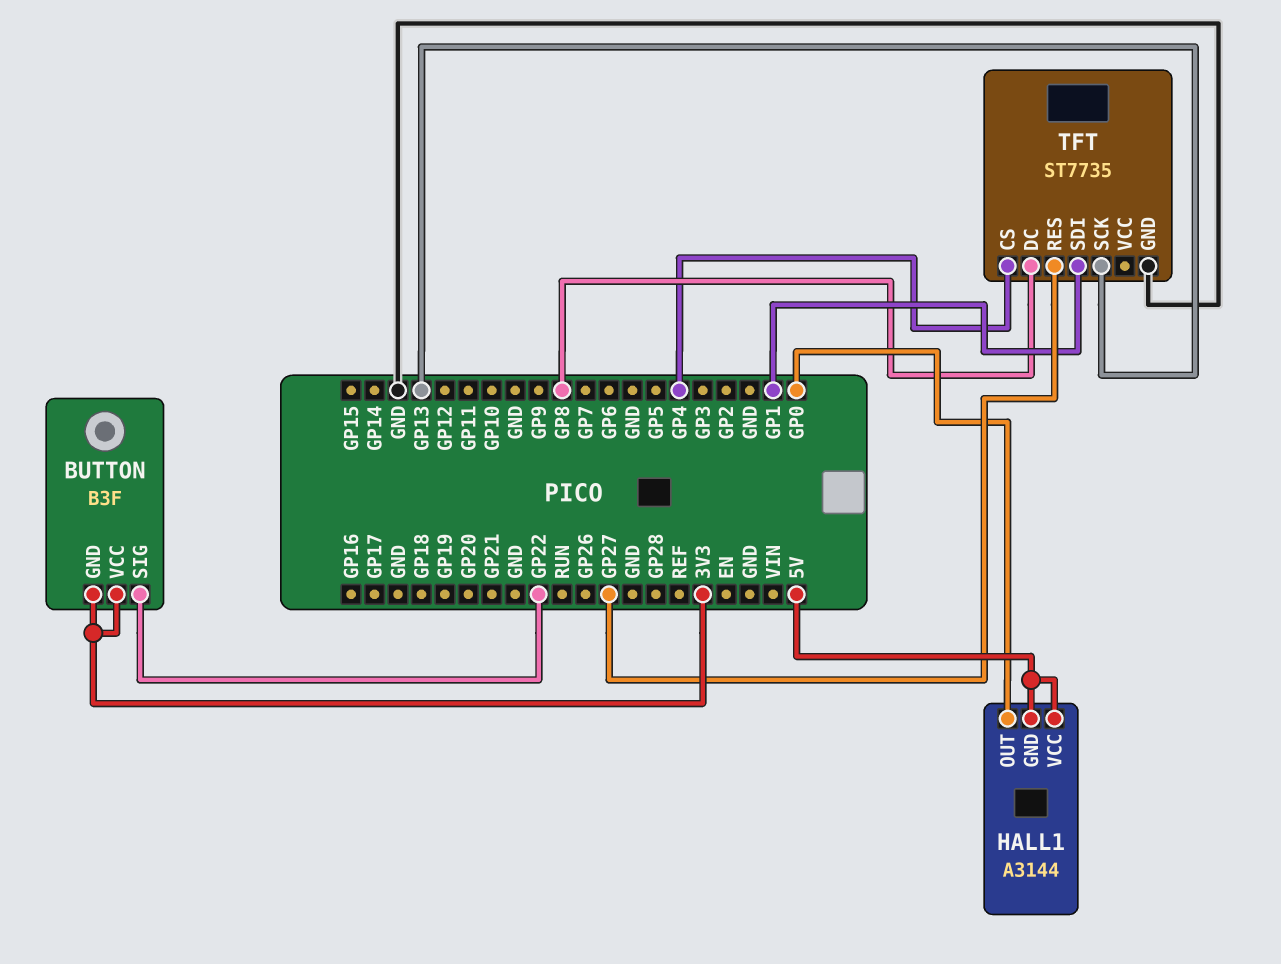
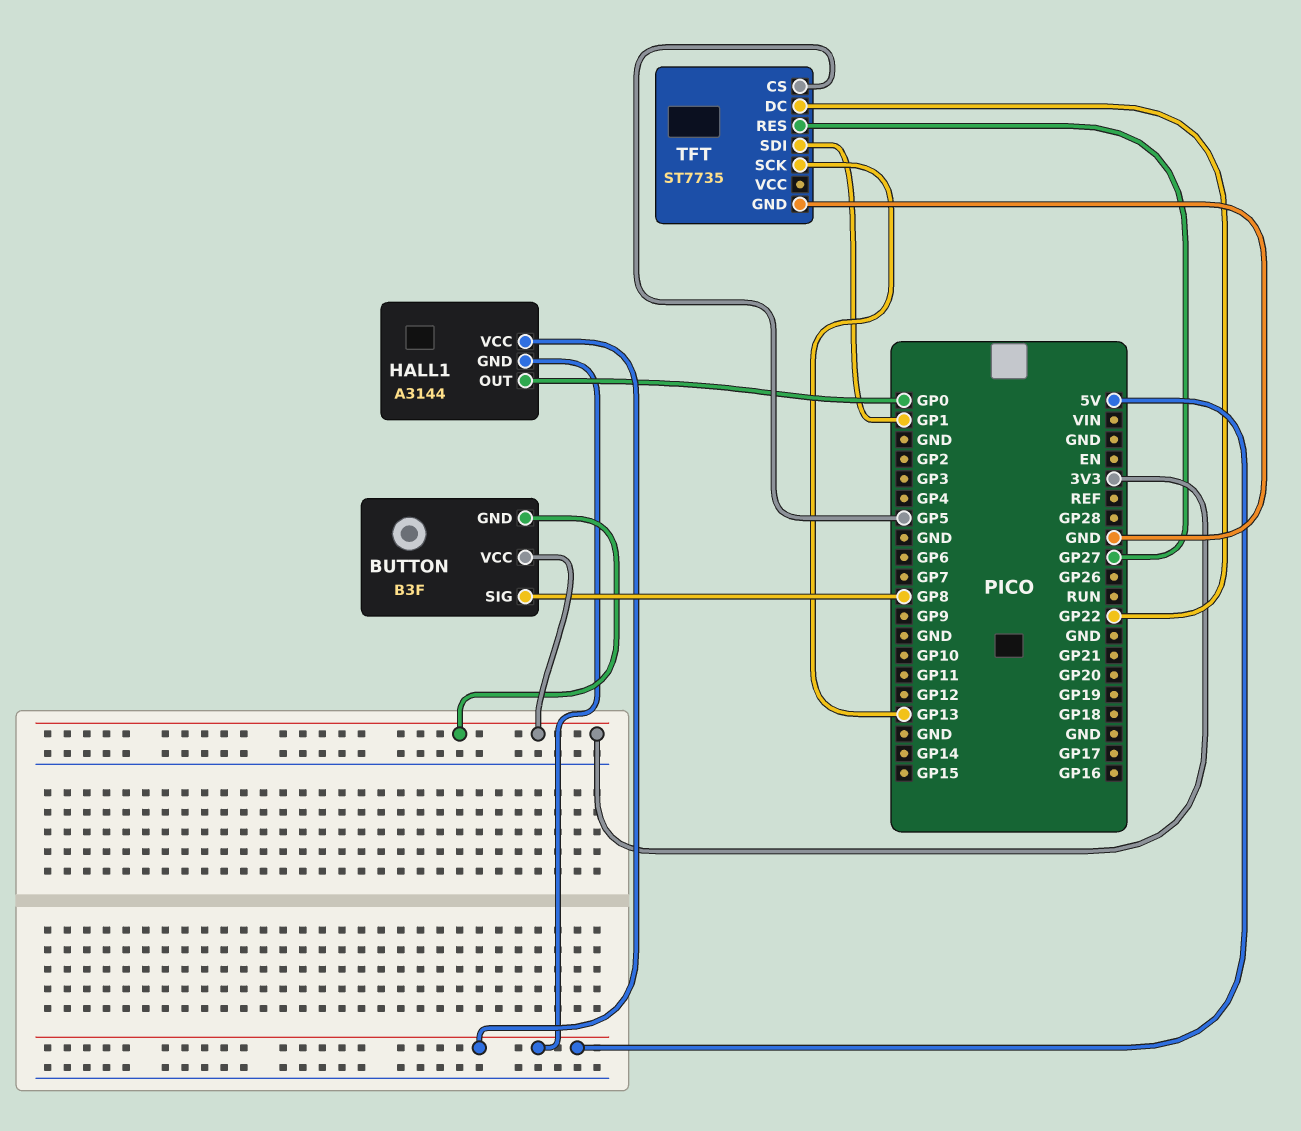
BUTTON pin SIG: GP22 -> GP8
TFT pin CS: GP4 -> GP5
TFT pin DC: GP8 -> GP22

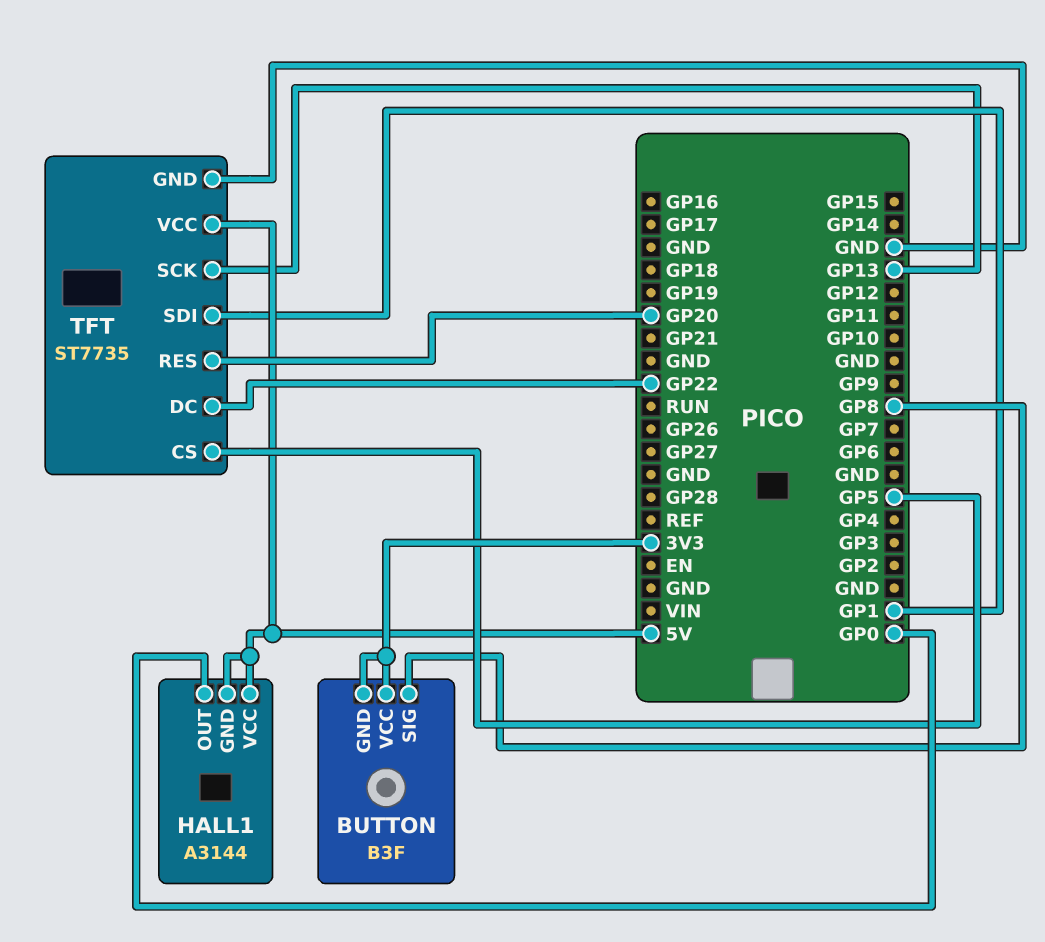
TFT pin RES: GP27 -> GP20
TFT pin VCC: none -> 5V

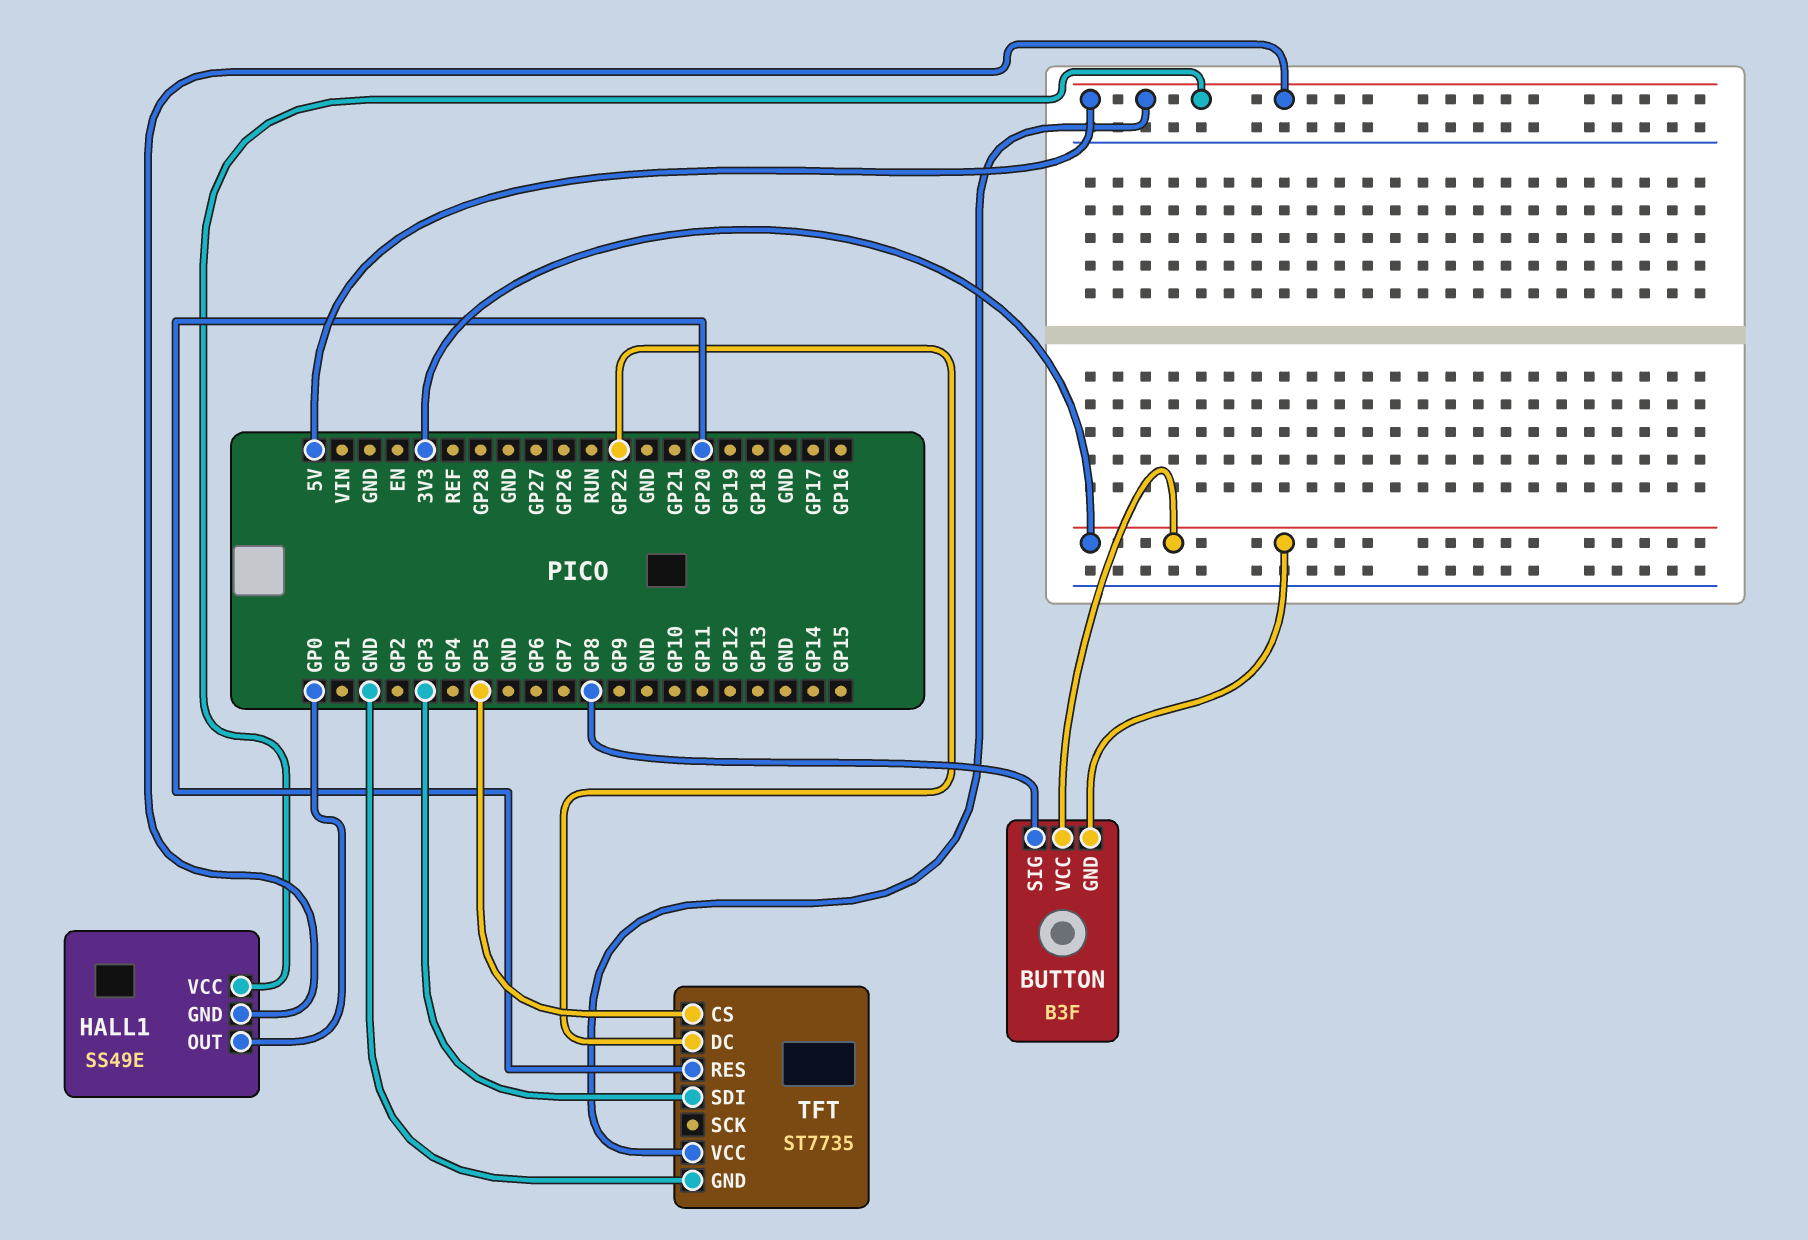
HALL1: A3144 -> SS49E
TFT pin SCK: GP13 -> none
TFT pin SDI: GP1 -> GP3

